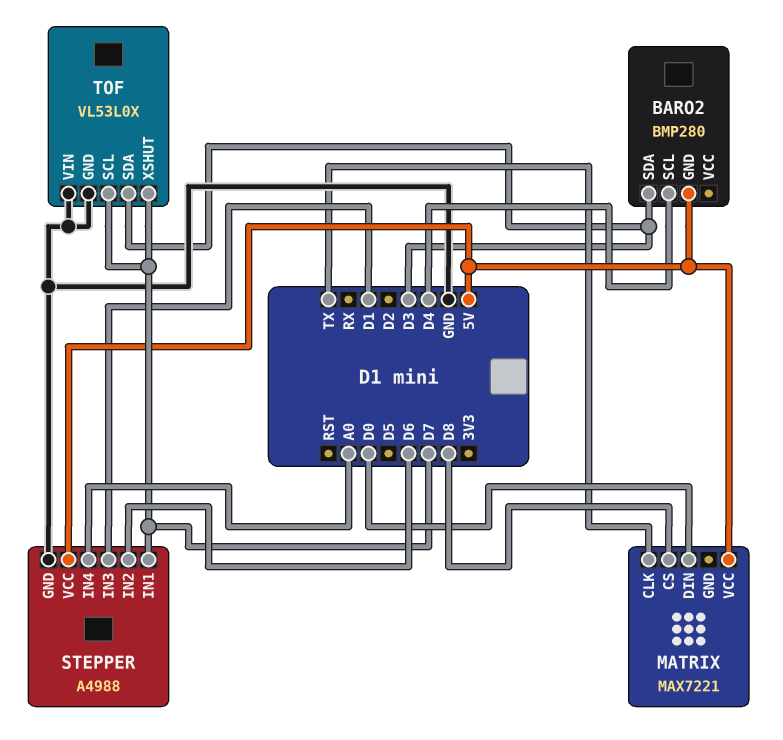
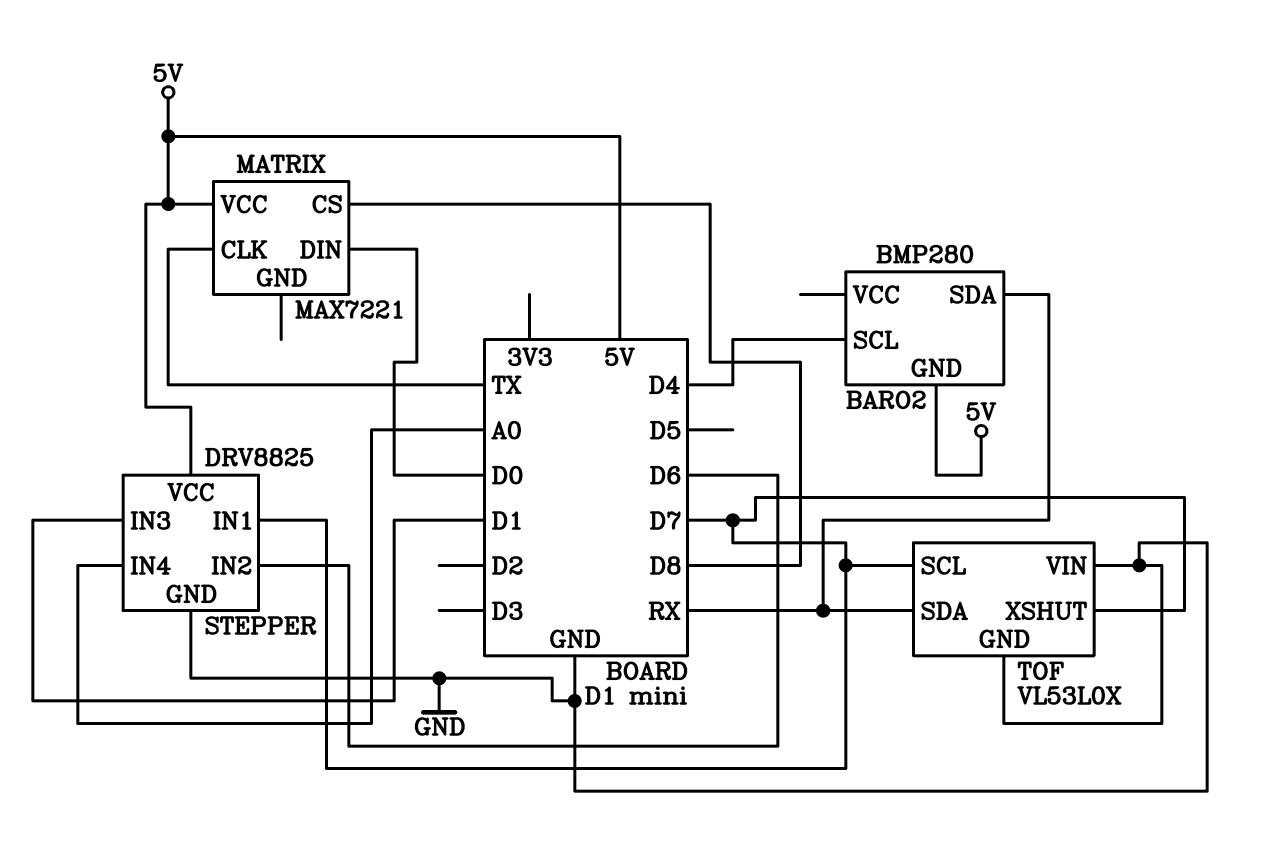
BARO2 pin SDA: D3 -> RX
STEPPER: A4988 -> DRV8825
TOF pin SDA: D3 -> RX

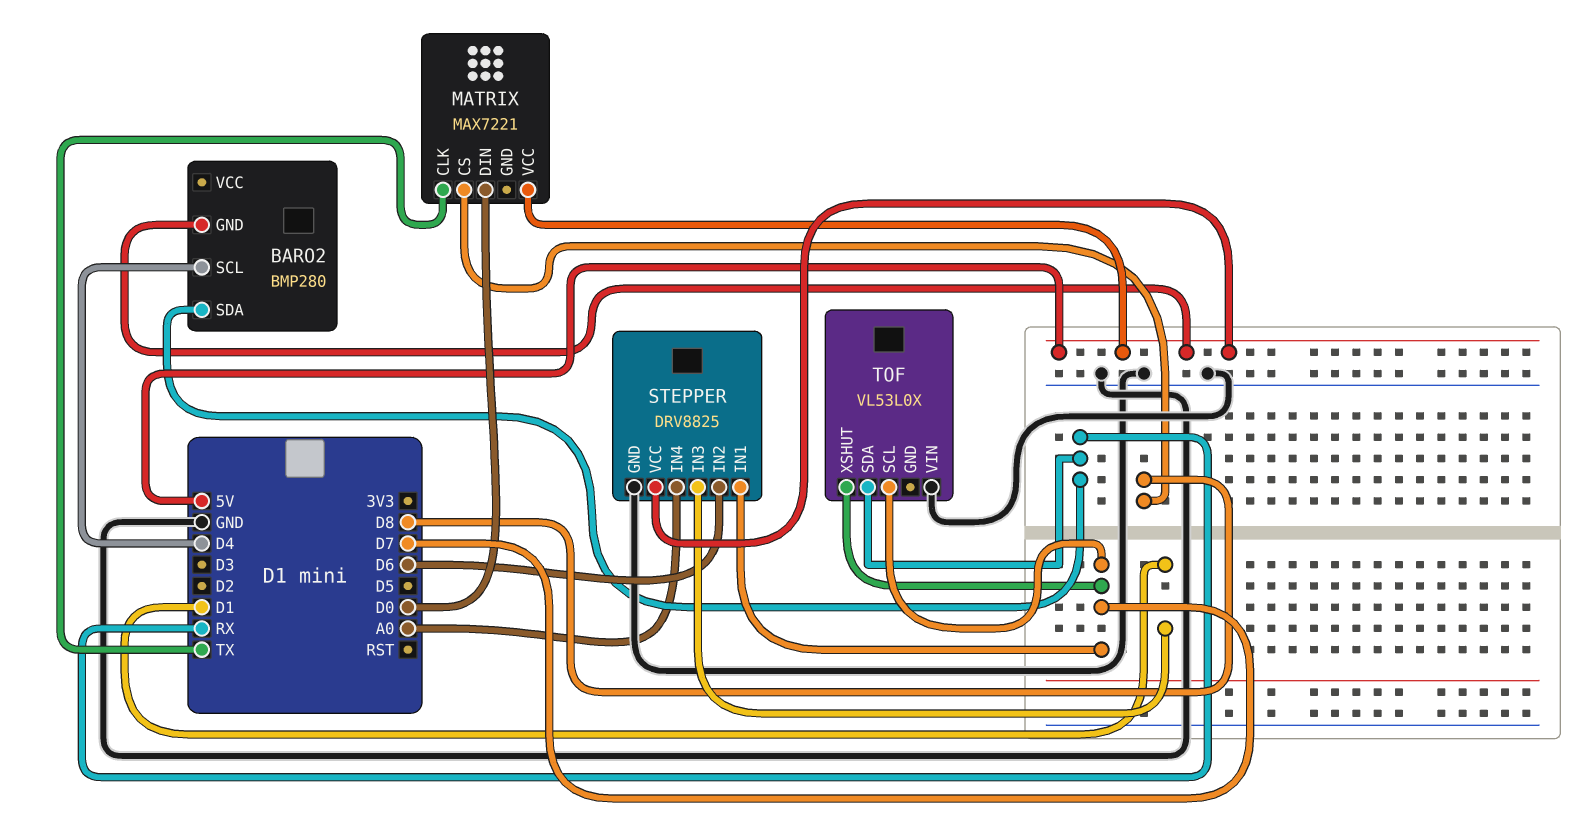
TOF pin GND: GND -> none

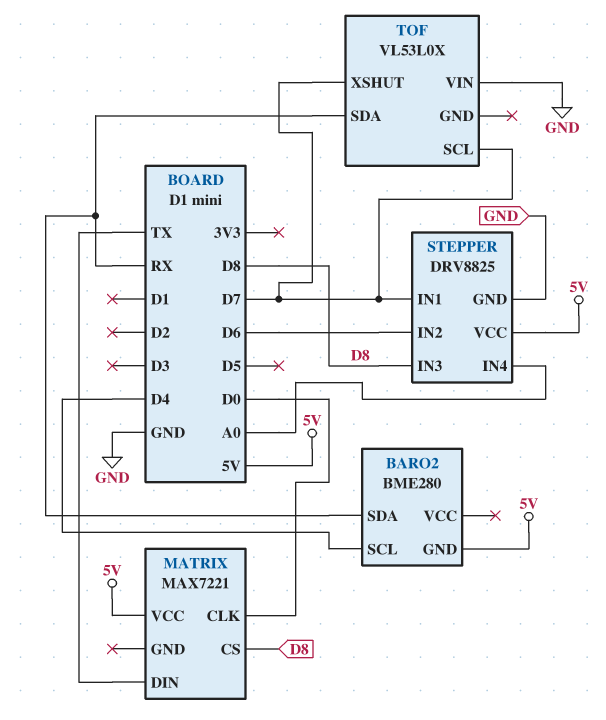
BARO2: BMP280 -> BME280
MATRIX pin CLK: TX -> D0
MATRIX pin DIN: D0 -> TX
STEPPER pin IN3: D1 -> D8

